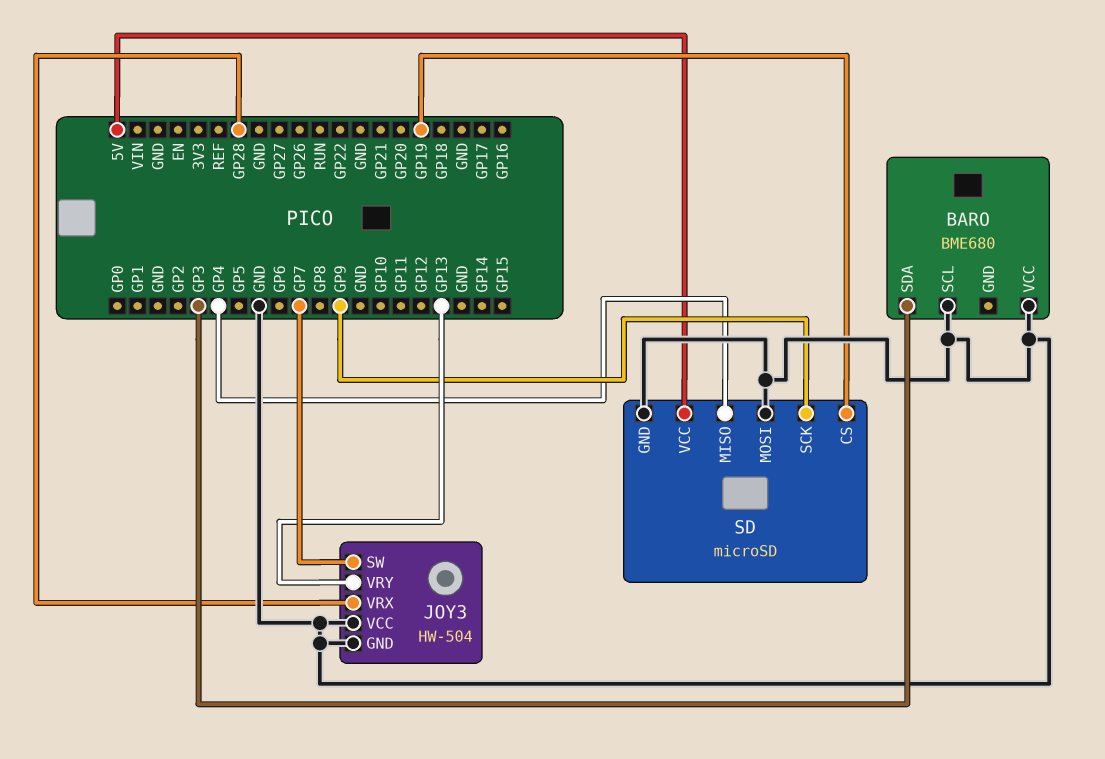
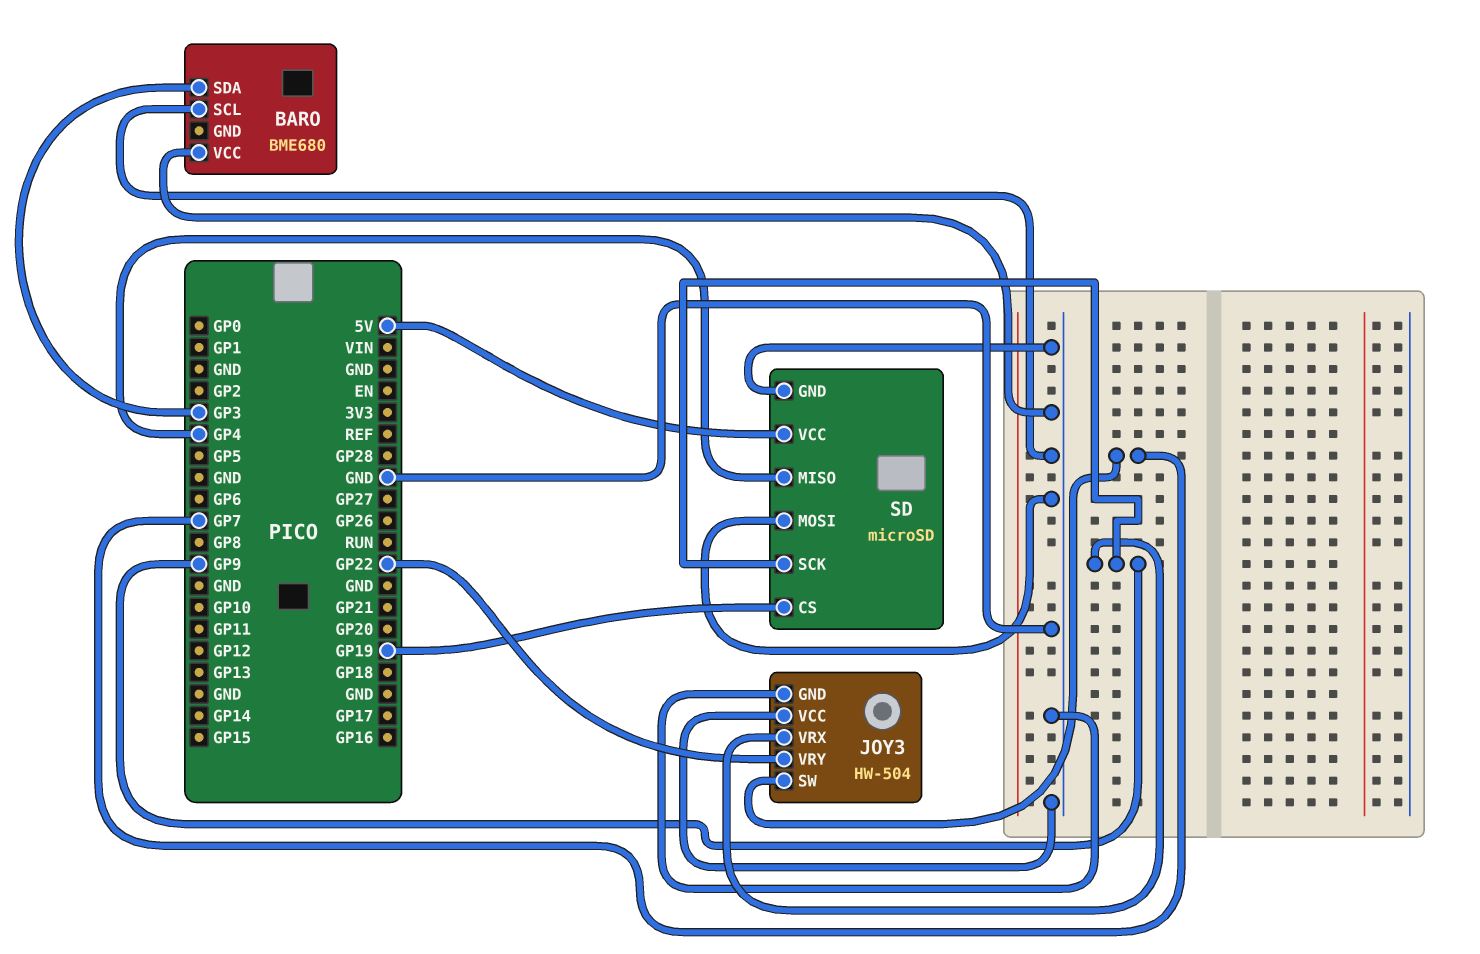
JOY3 pin VRX: GP28 -> GP9
JOY3 pin VRY: GP13 -> GP22

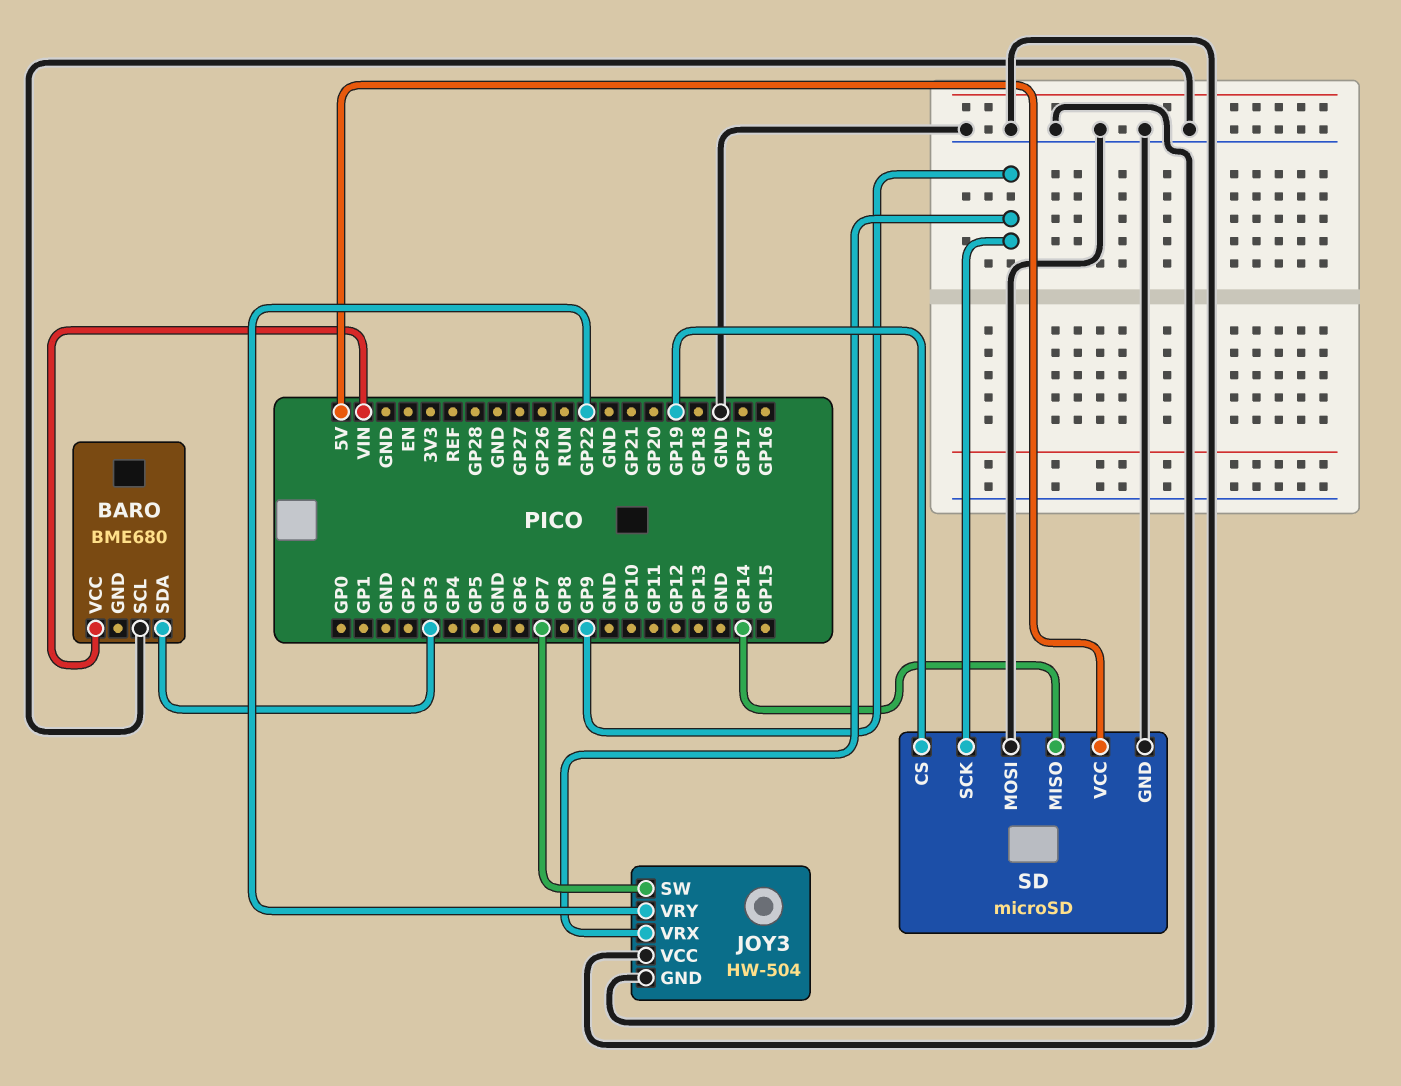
BARO pin VCC: GND -> VIN
SD pin MISO: GP4 -> GP14

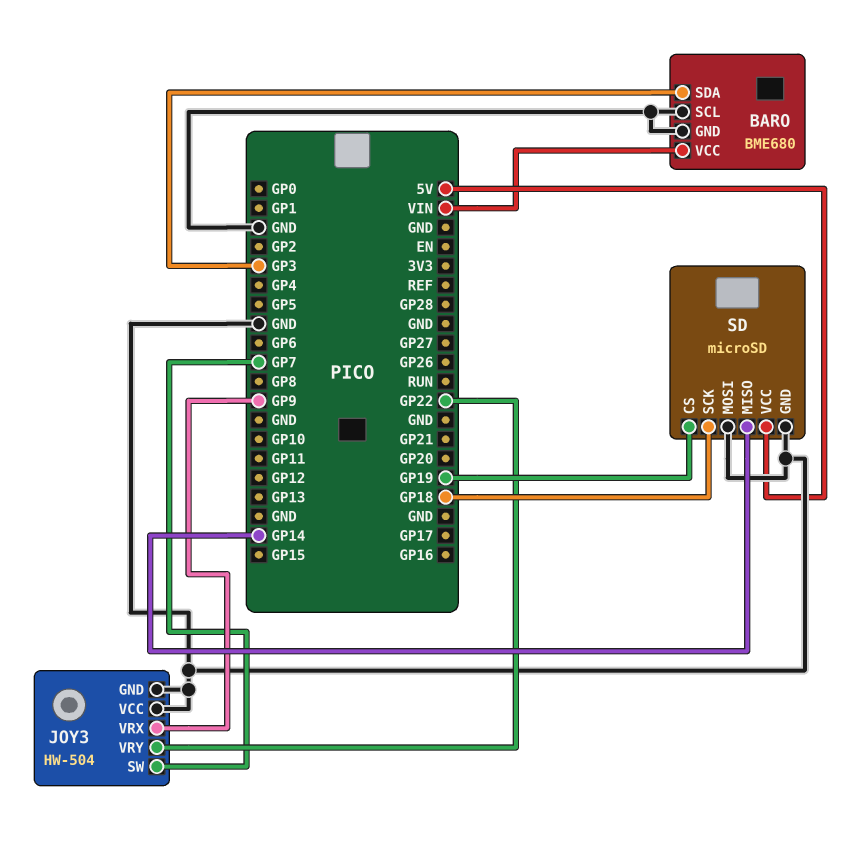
BARO pin GND: none -> GND
SD pin SCK: GP9 -> GP18

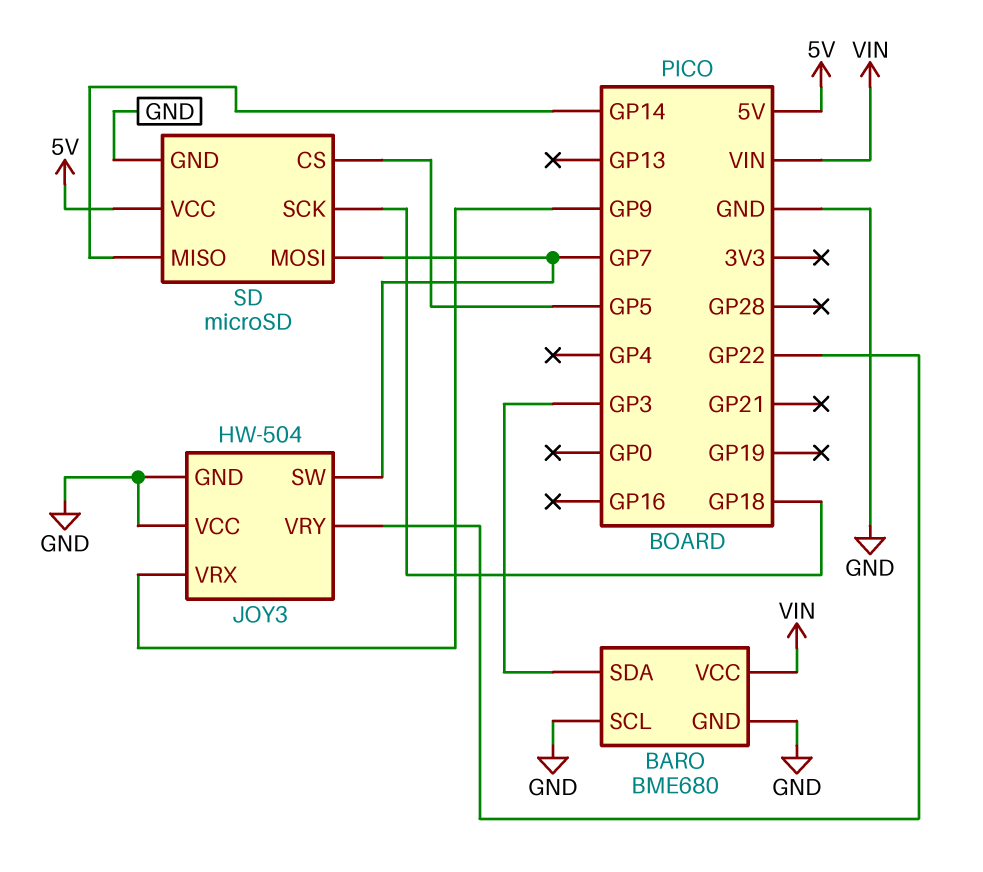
SD pin CS: GP19 -> GP5
SD pin MOSI: GND -> GP7

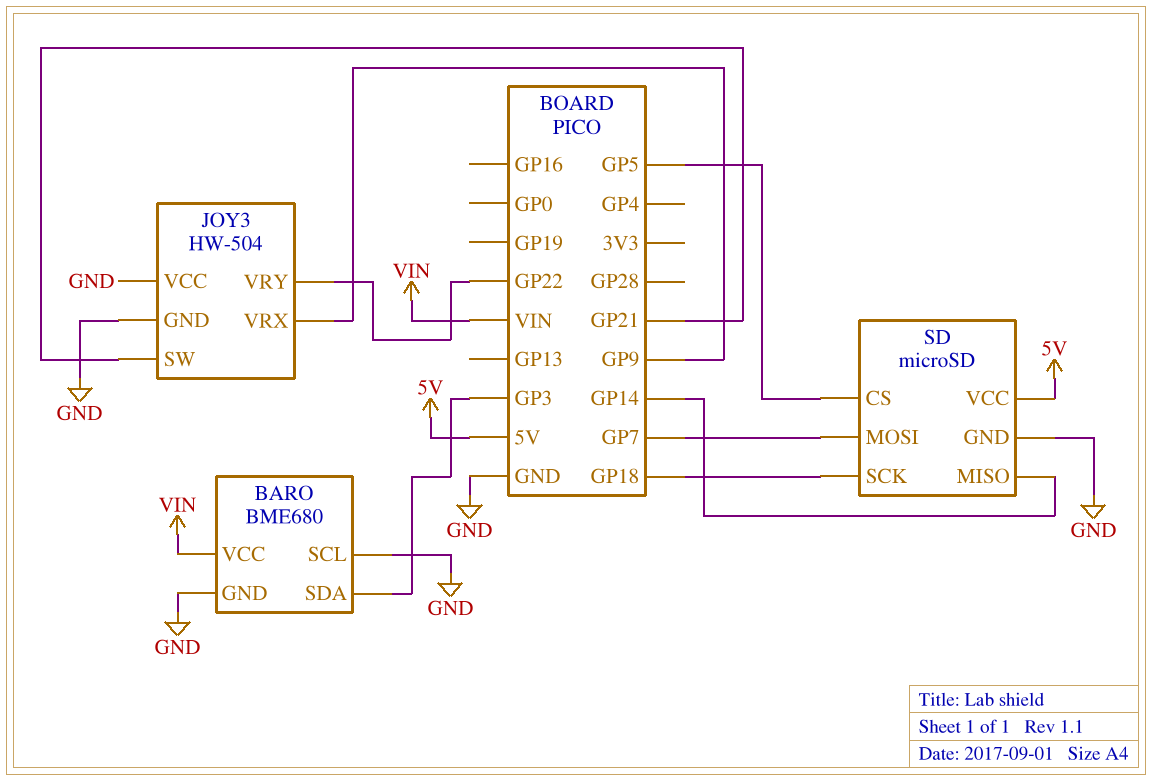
JOY3 pin SW: GP7 -> GP21

